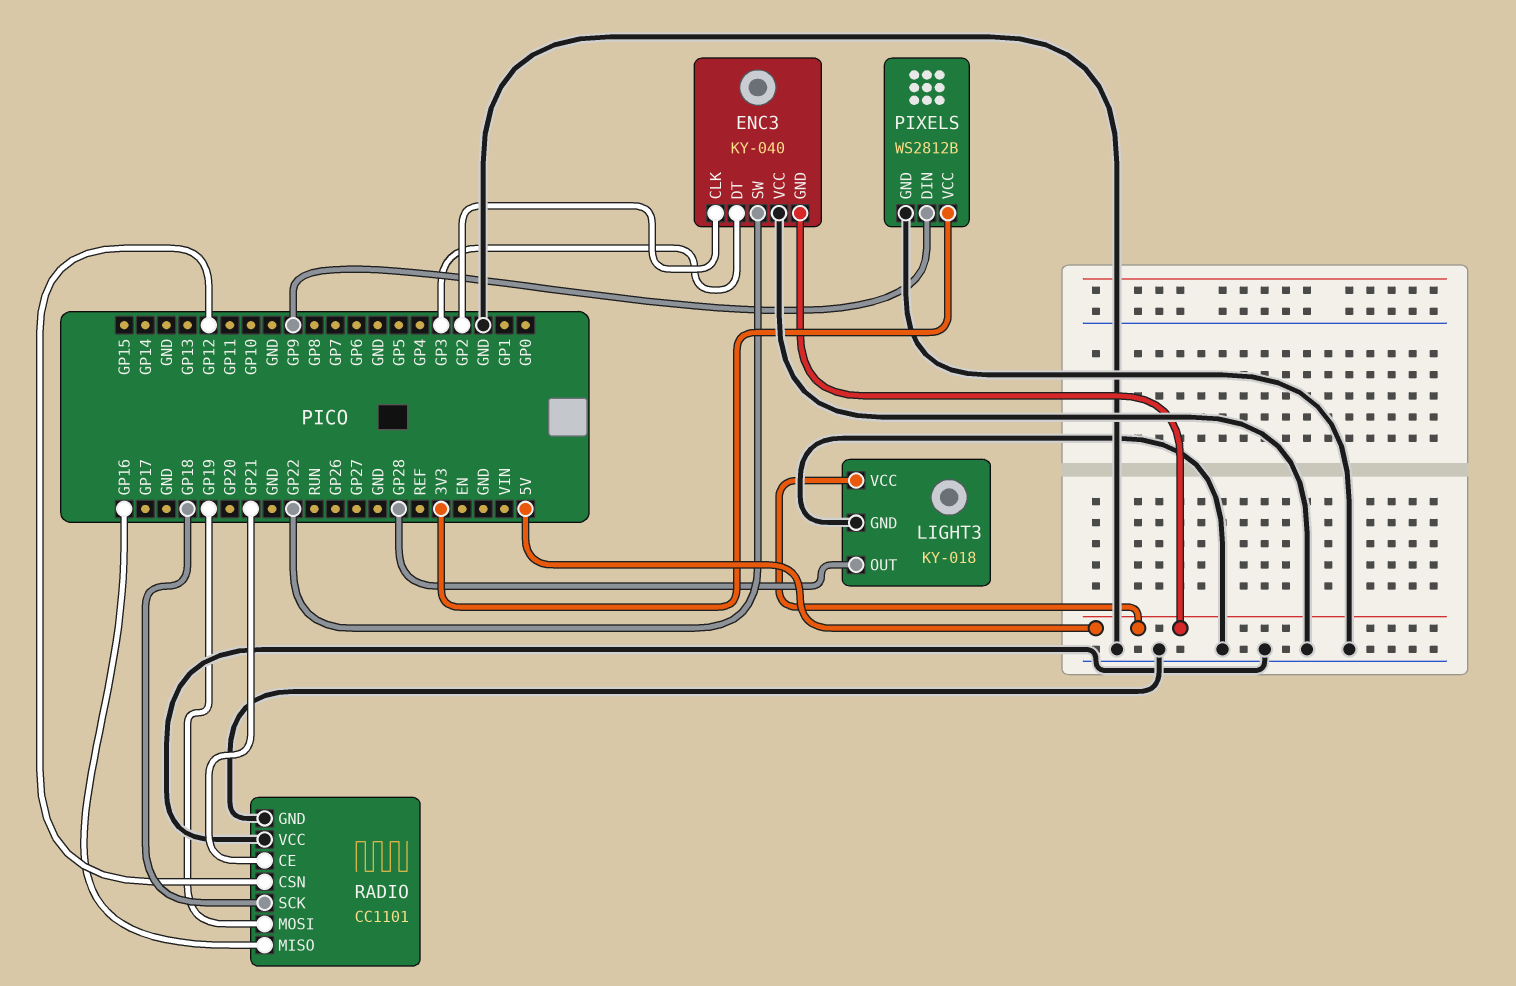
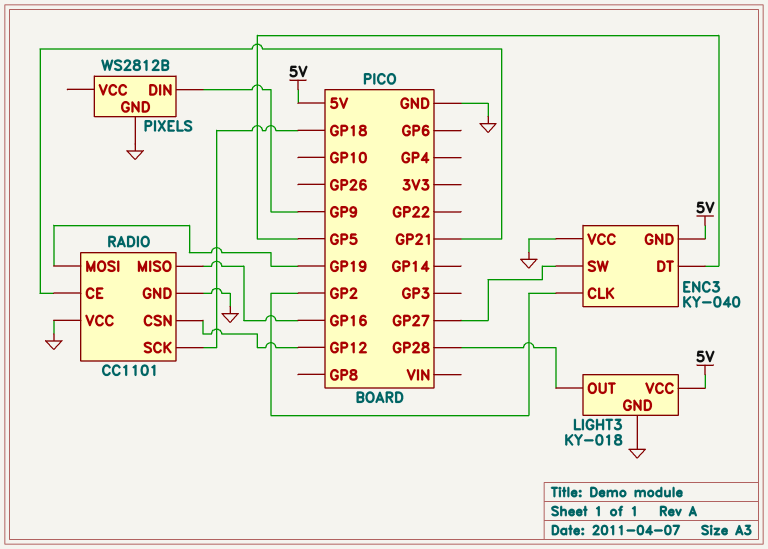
ENC3 pin DT: GP3 -> GP5
ENC3 pin SW: GP22 -> GP27
PIXELS pin VCC: 3V3 -> none

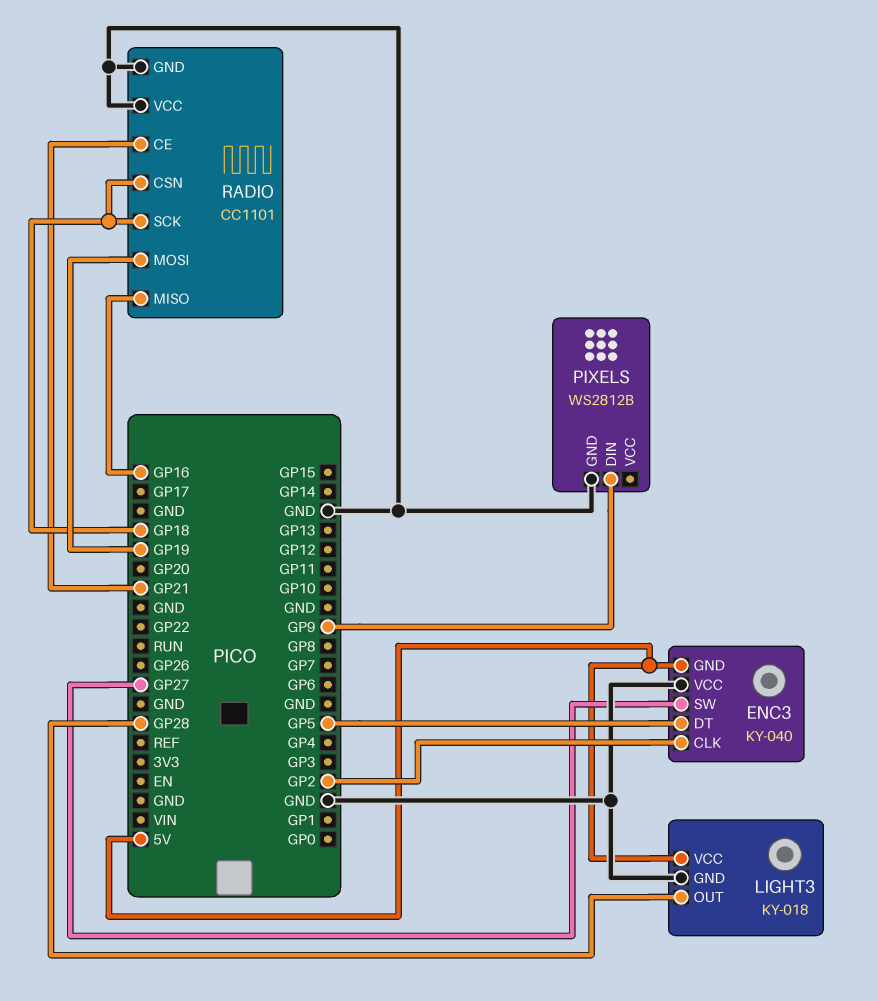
RADIO pin CSN: GP12 -> GP18

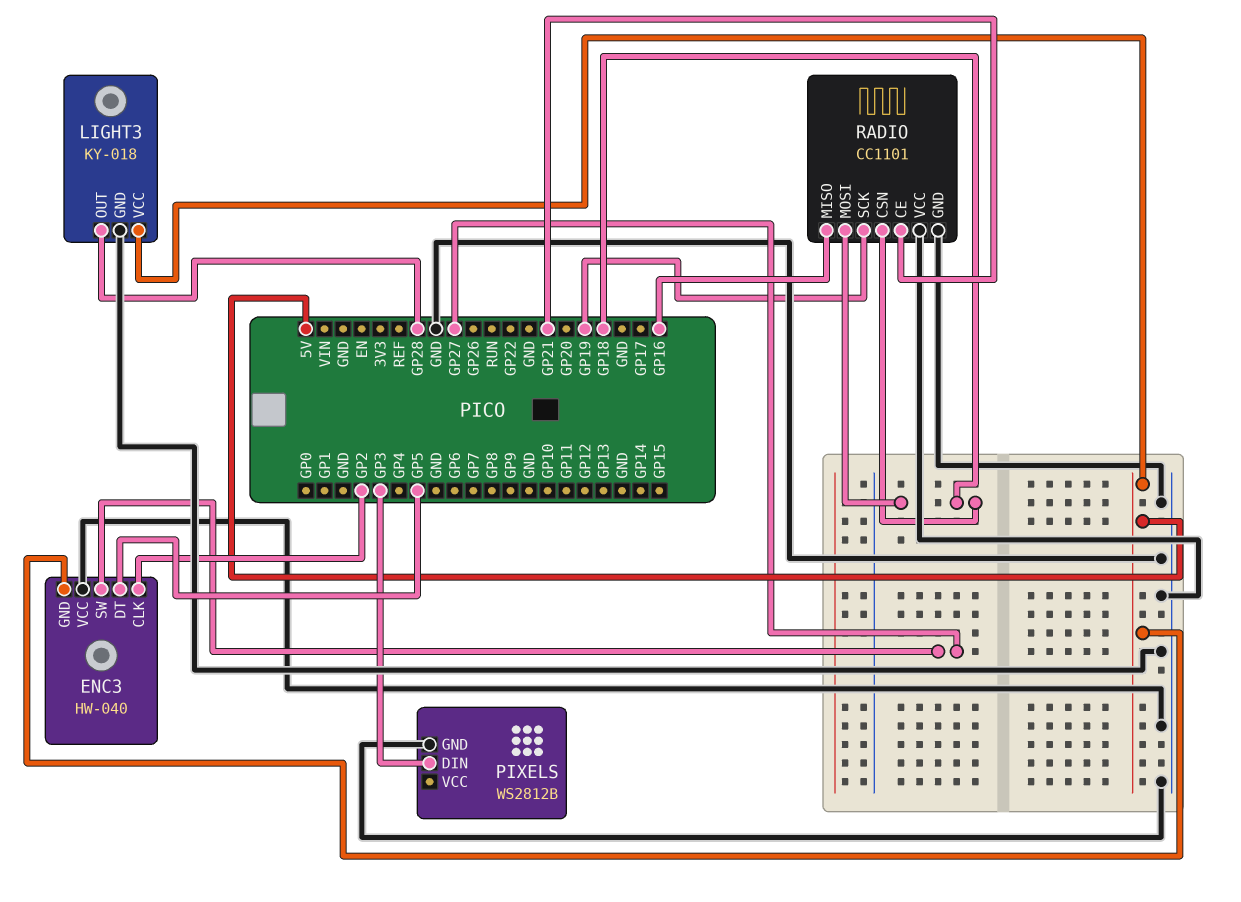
ENC3: KY-040 -> HW-040
PIXELS pin DIN: GP9 -> GP3
RADIO pin MOSI: GP19 -> GP18
RADIO pin SCK: GP18 -> GP19

